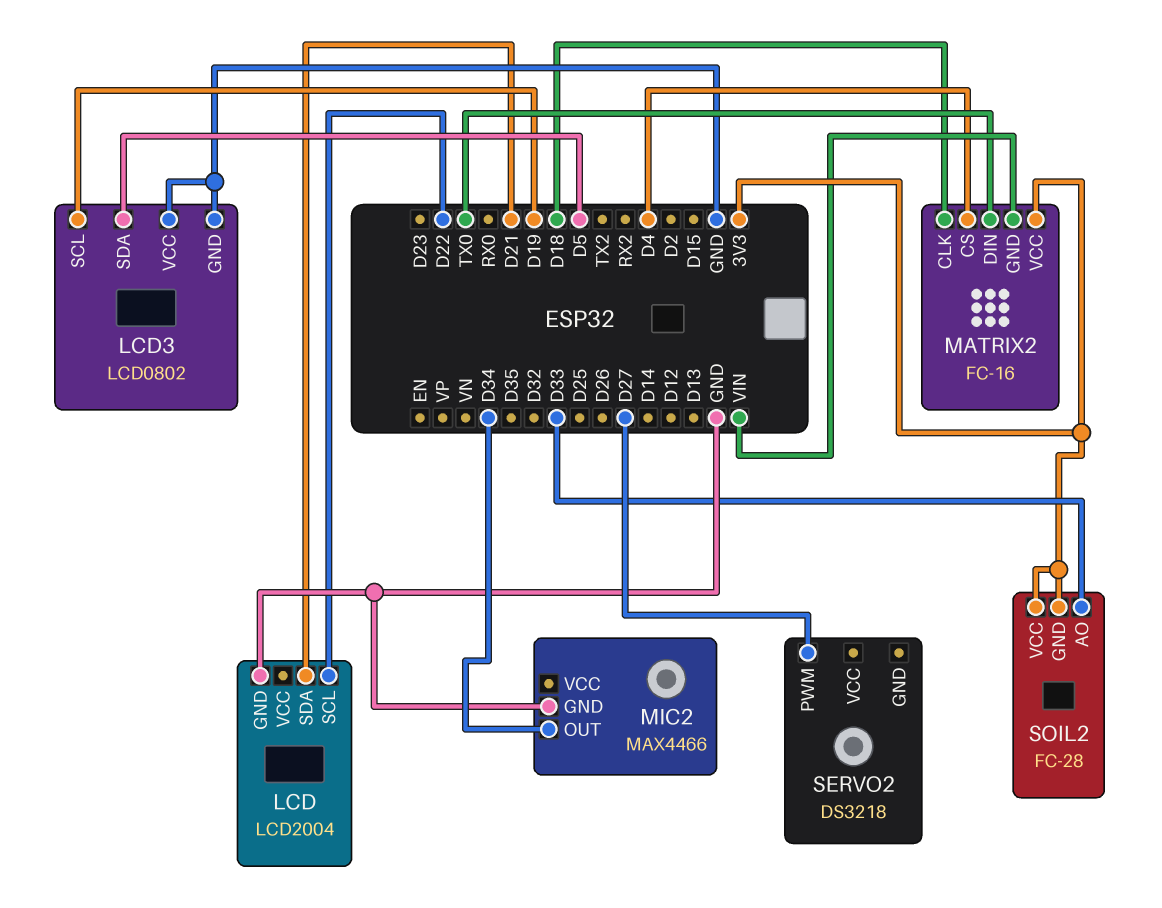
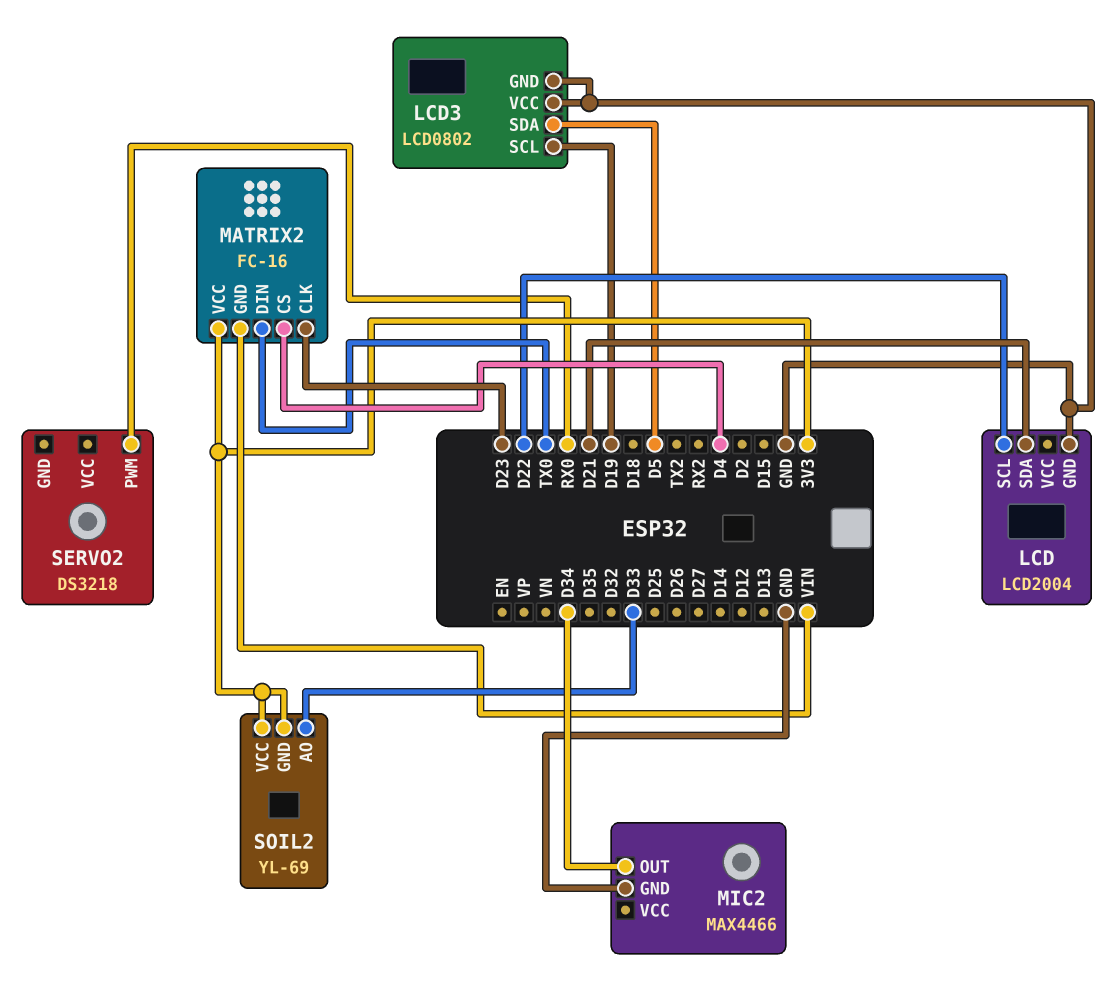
MATRIX2 pin CLK: D18 -> D23
SERVO2 pin PWM: D27 -> RX0
SOIL2: FC-28 -> YL-69

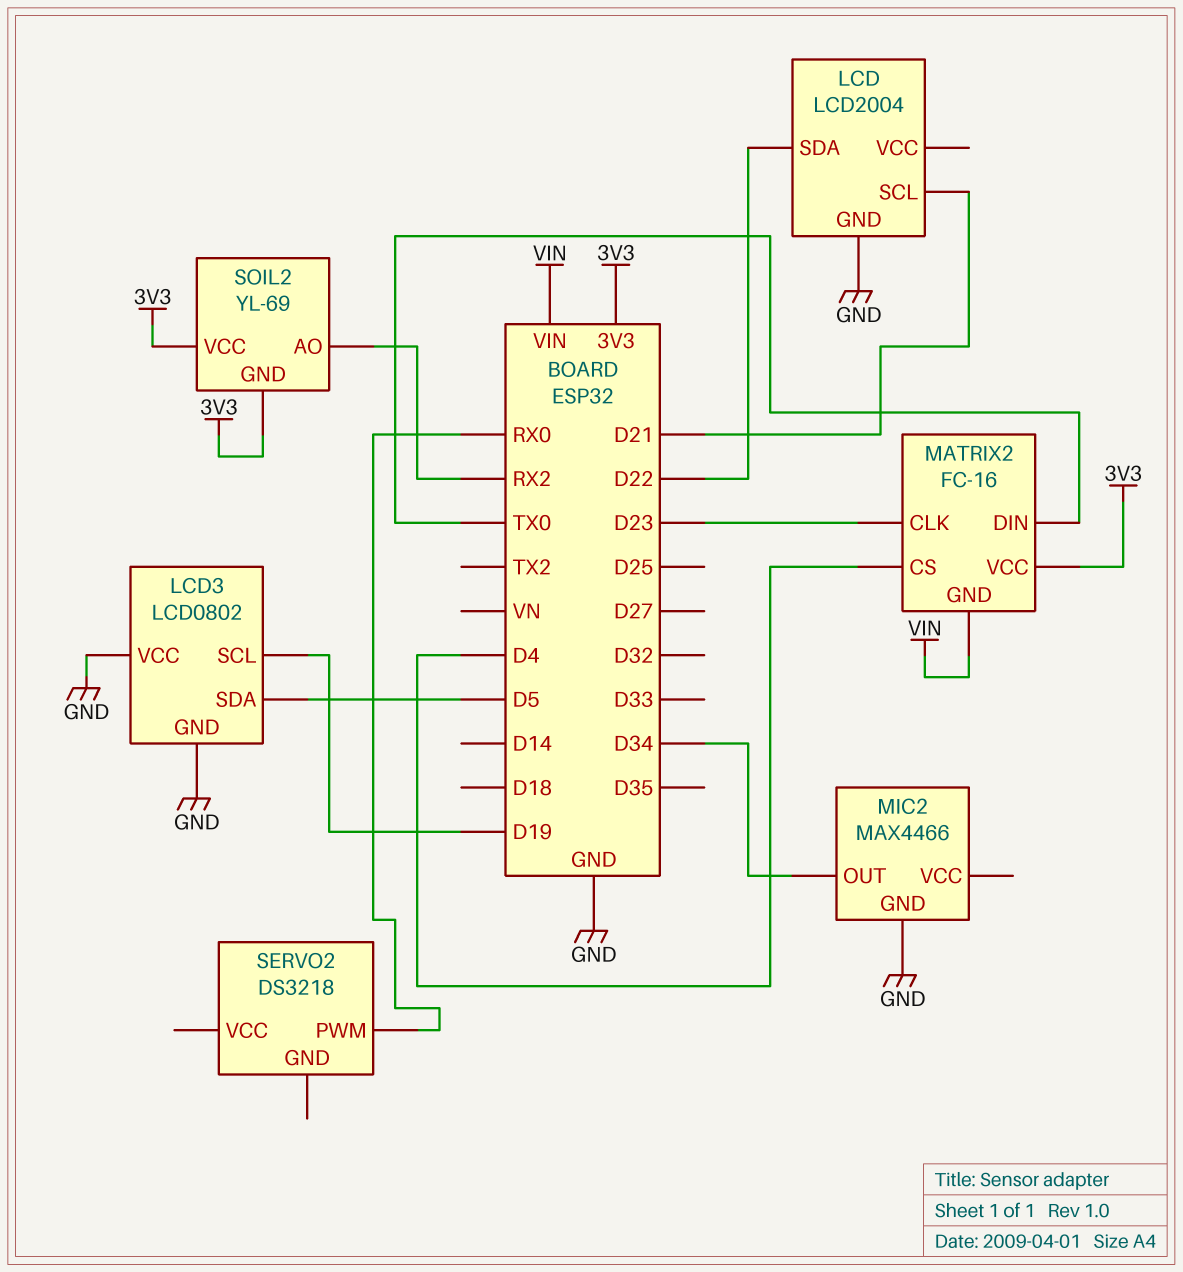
LCD pin SCL: D22 -> D21
LCD pin SDA: D21 -> D22
SOIL2 pin AO: D33 -> RX2

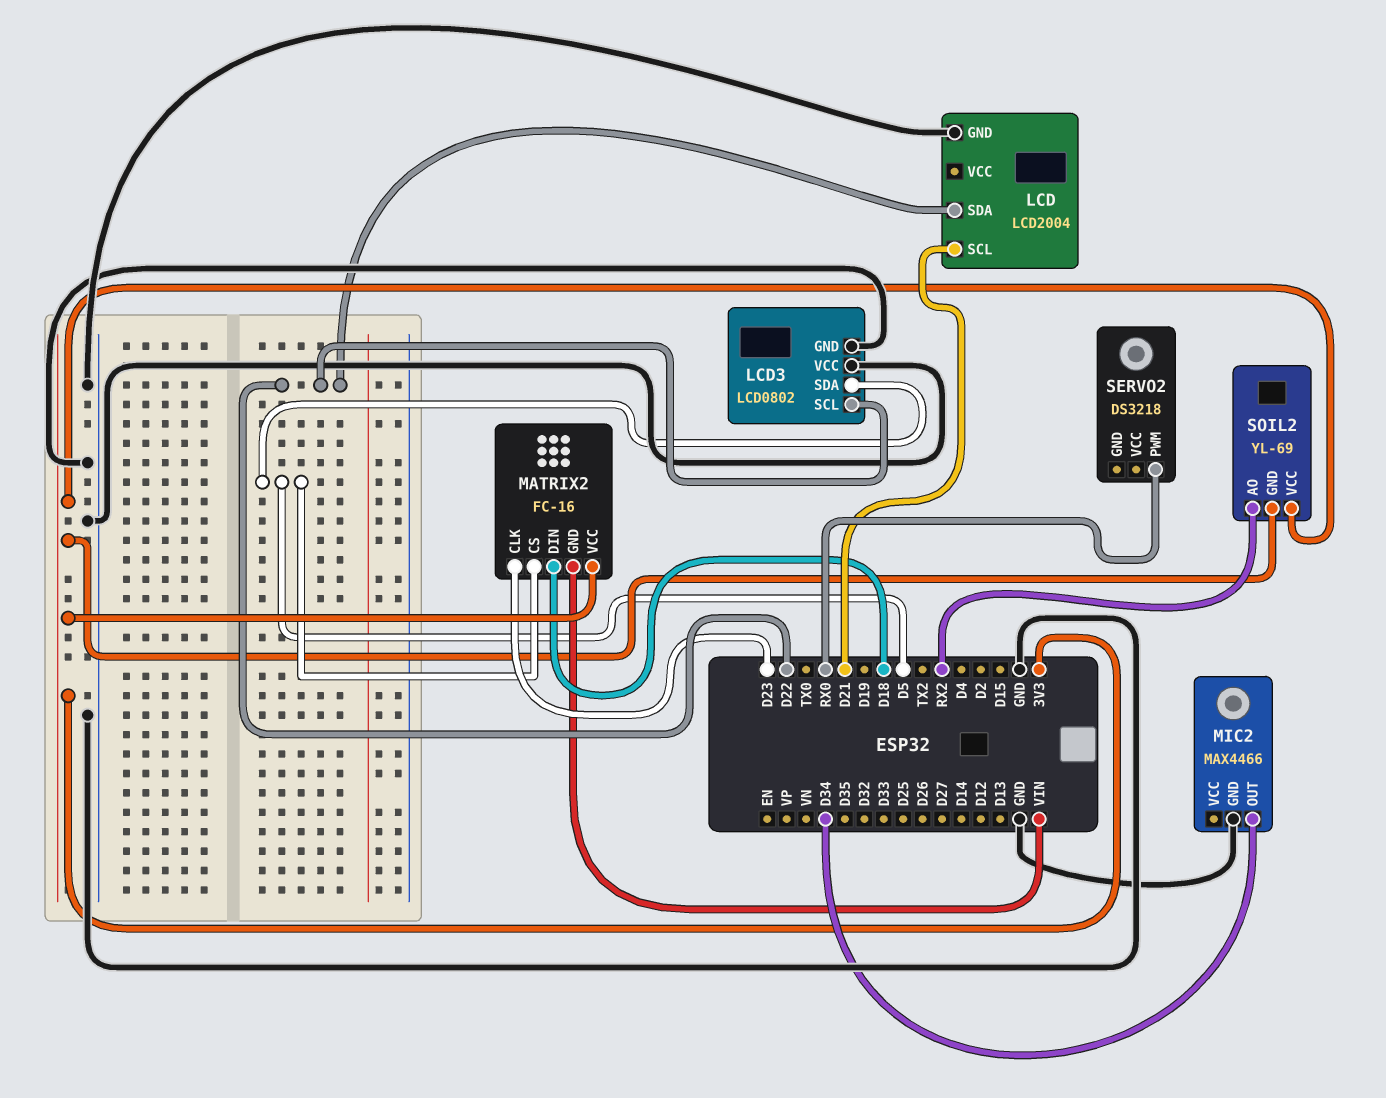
LCD3 pin SCL: D19 -> D22
MATRIX2 pin CS: D4 -> D5
MATRIX2 pin DIN: TX0 -> D18

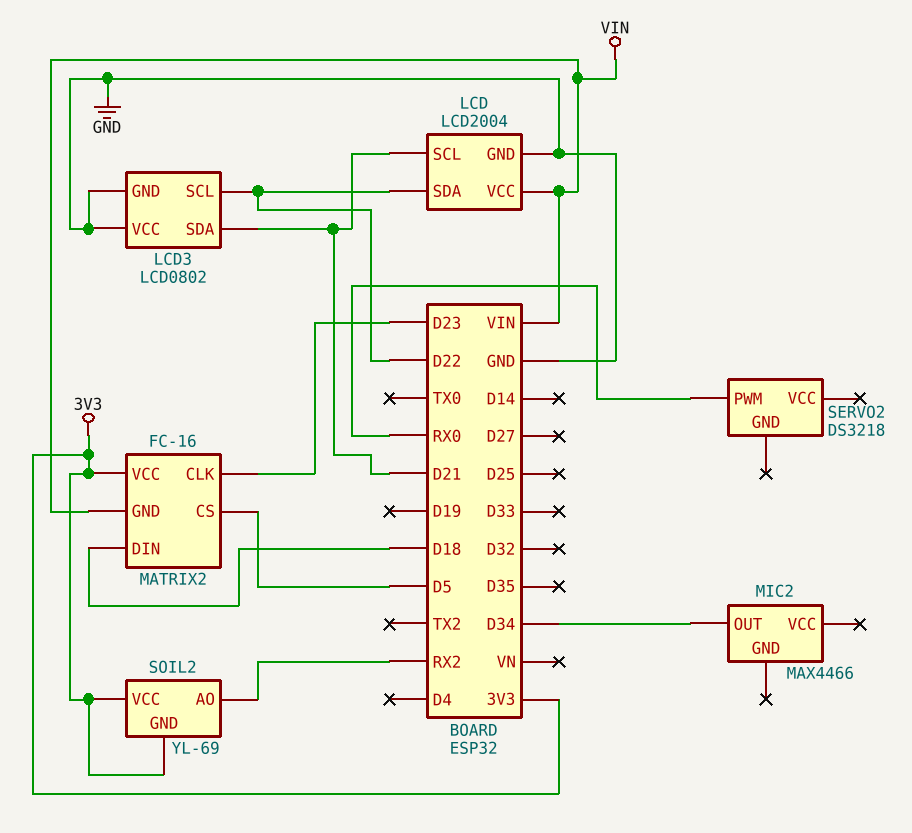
LCD pin VCC: none -> VIN
LCD3 pin SDA: D5 -> D21
MIC2 pin GND: GND -> none

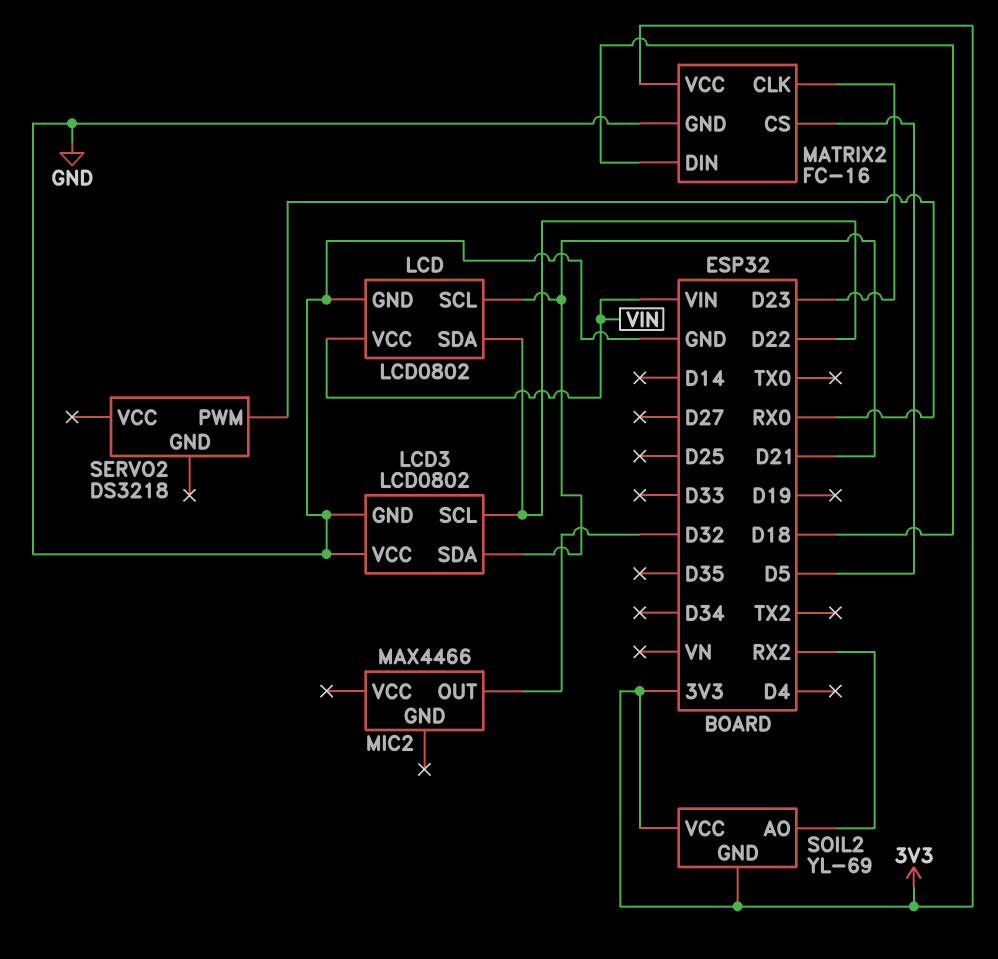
LCD: LCD2004 -> LCD0802
MATRIX2 pin GND: VIN -> GND
MIC2 pin OUT: D34 -> D32

